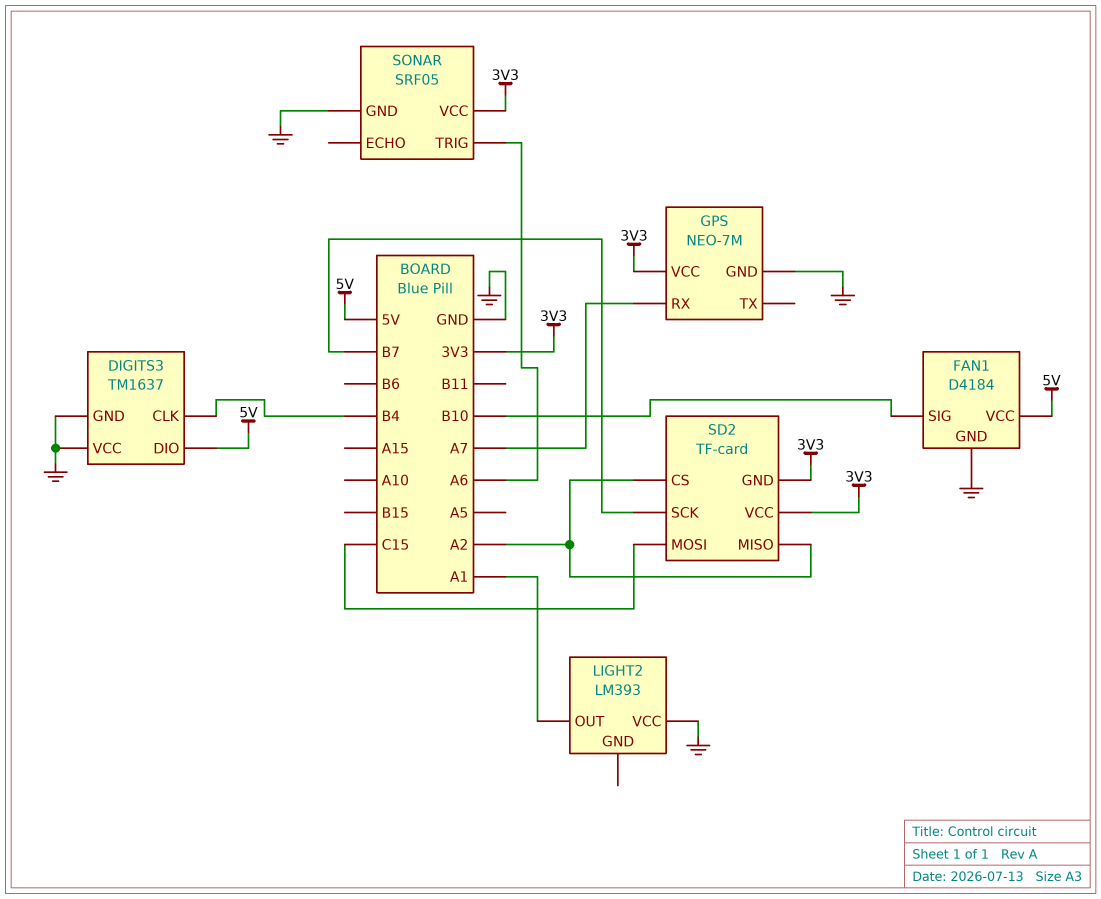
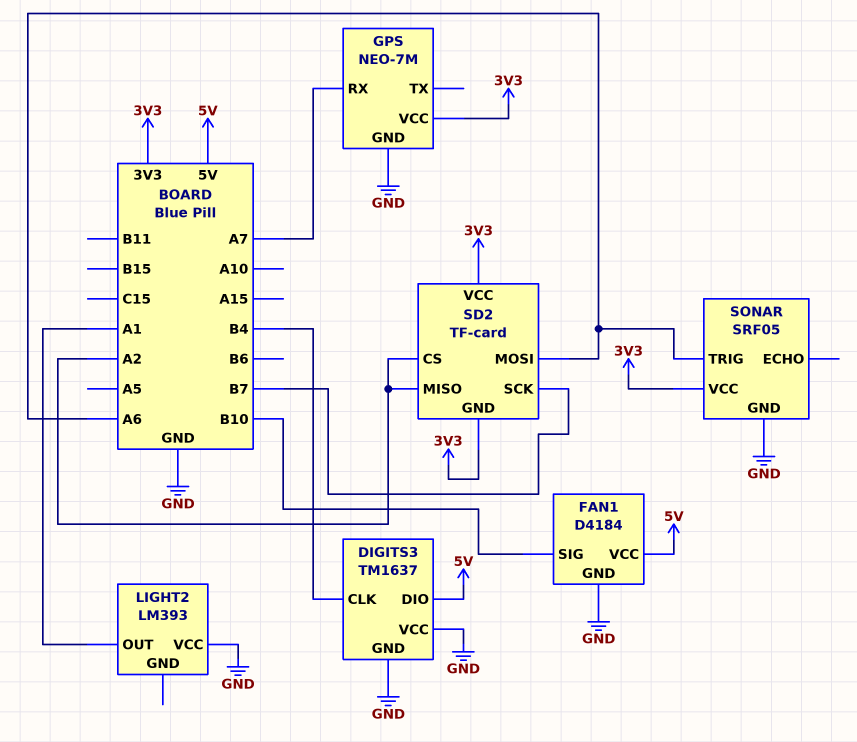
SD2 pin MOSI: C15 -> A6

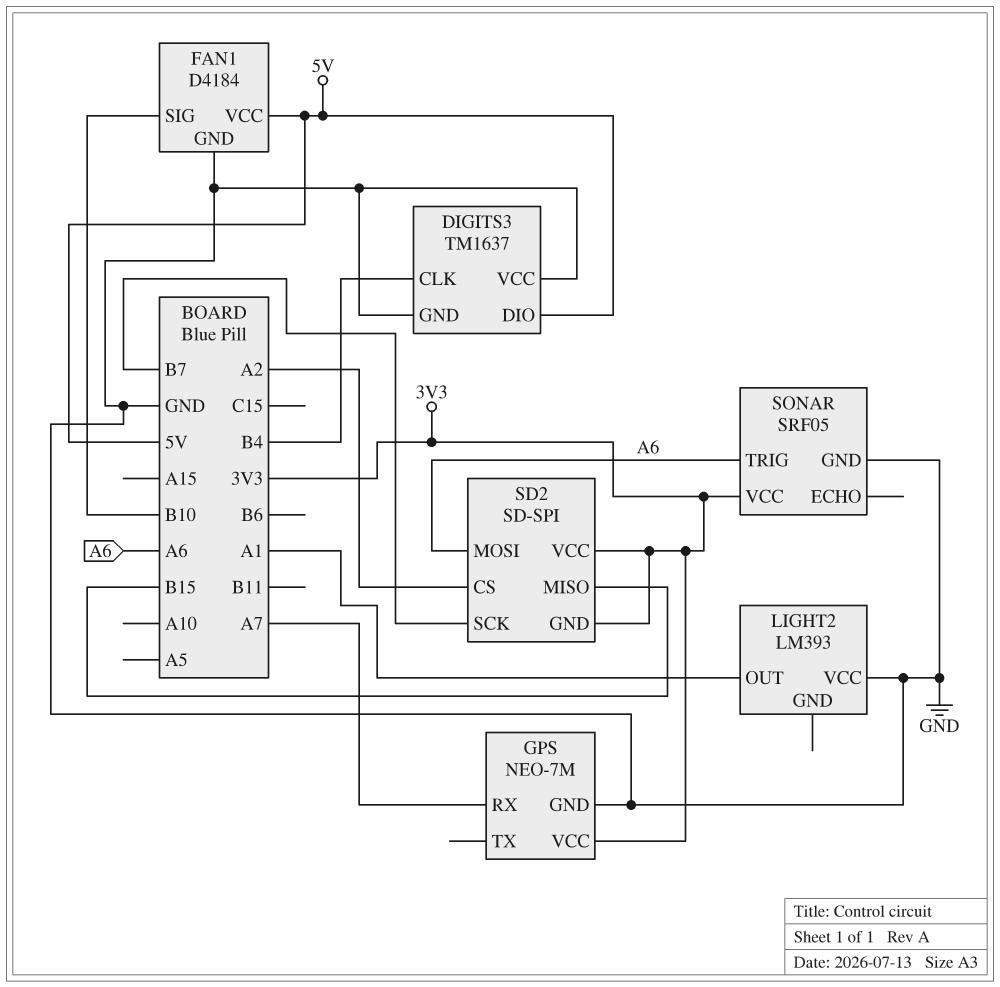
SD2: TF-card -> SD-SPI
SD2 pin MISO: A2 -> B15

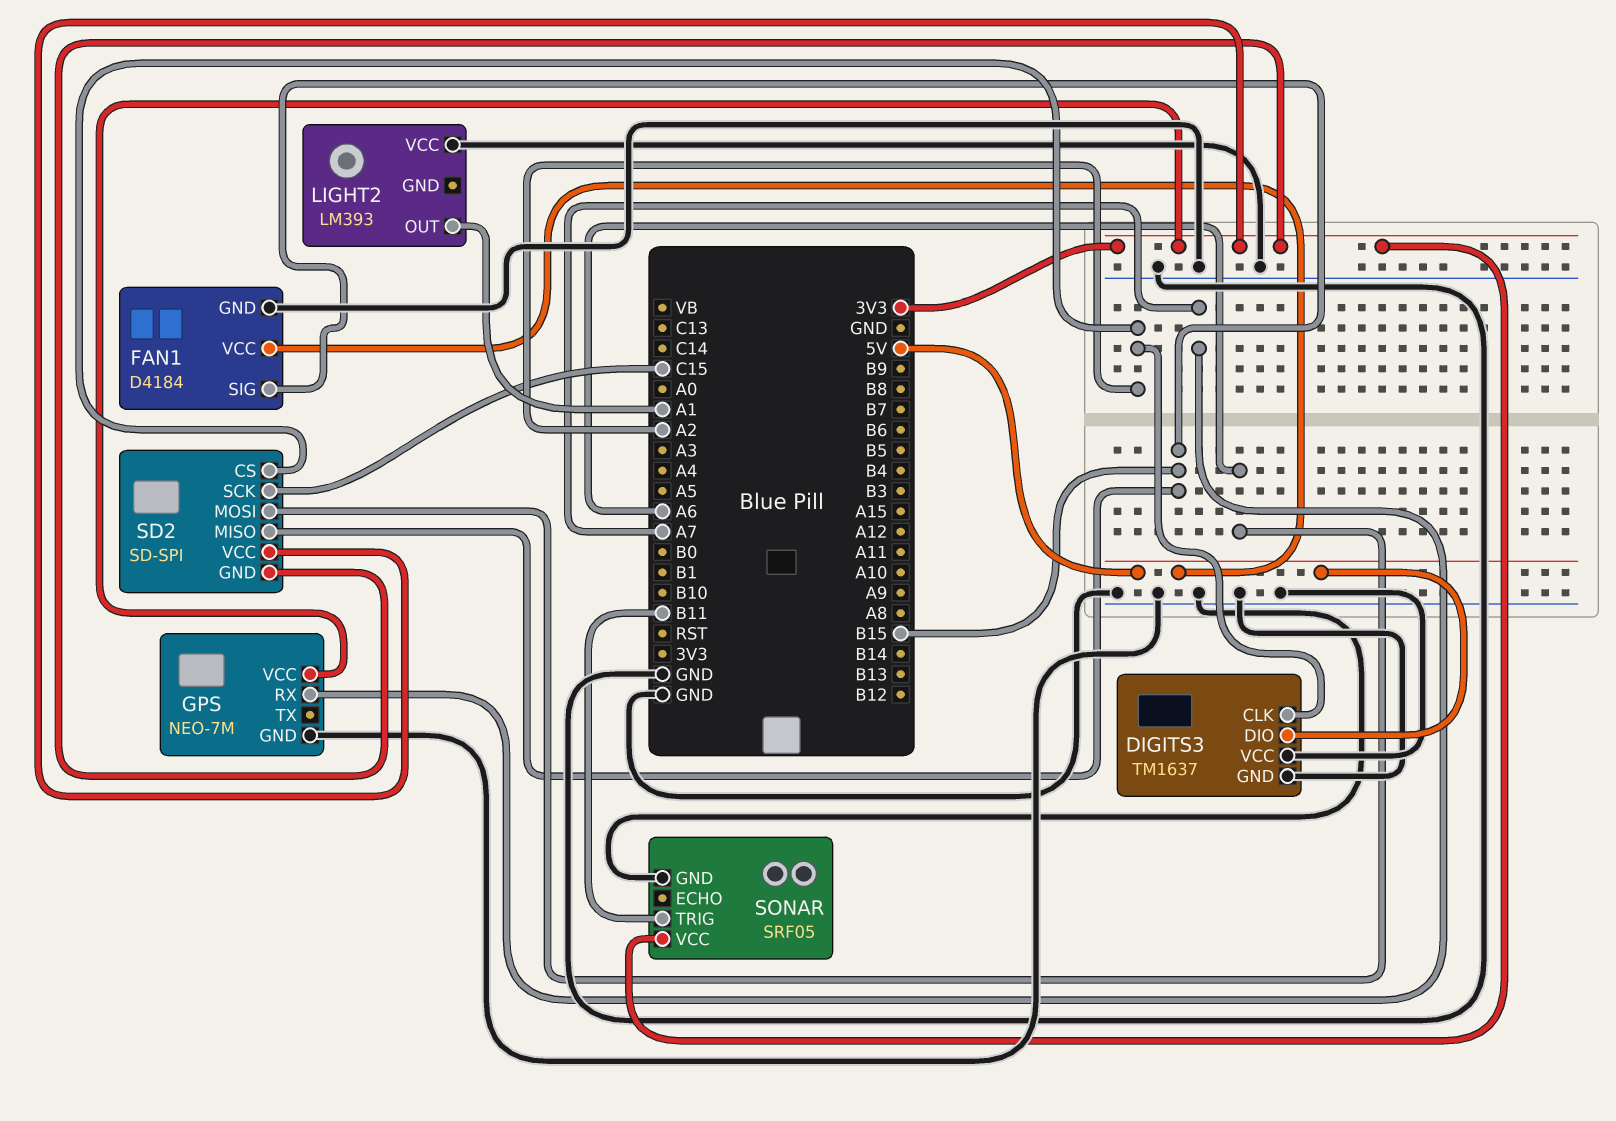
DIGITS3 pin CLK: B4 -> A2
FAN1 pin SIG: B10 -> B15
SD2 pin SCK: B7 -> C15
SONAR pin TRIG: A6 -> B11

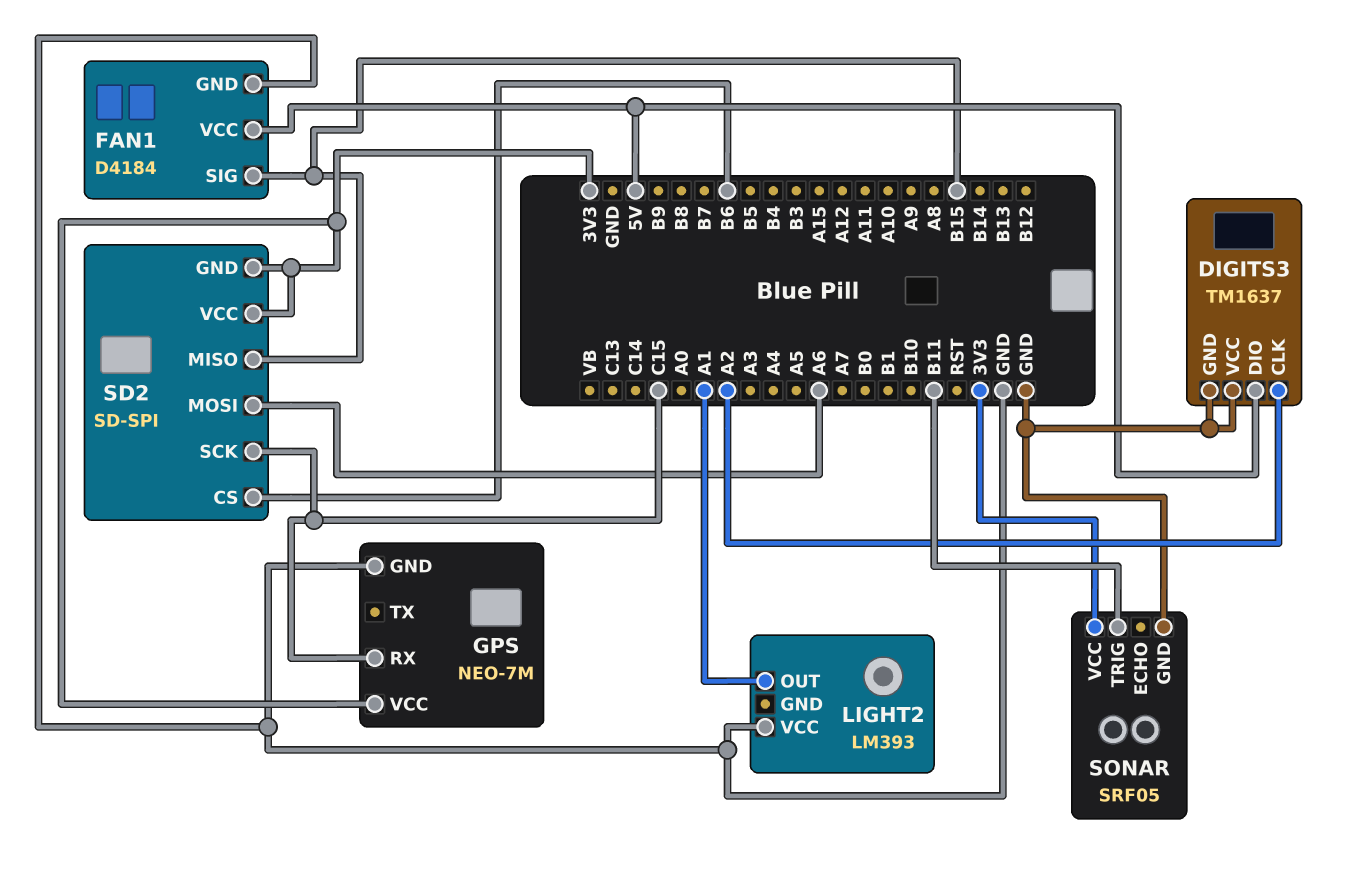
GPS pin RX: A7 -> C15
SD2 pin CS: A2 -> B6

